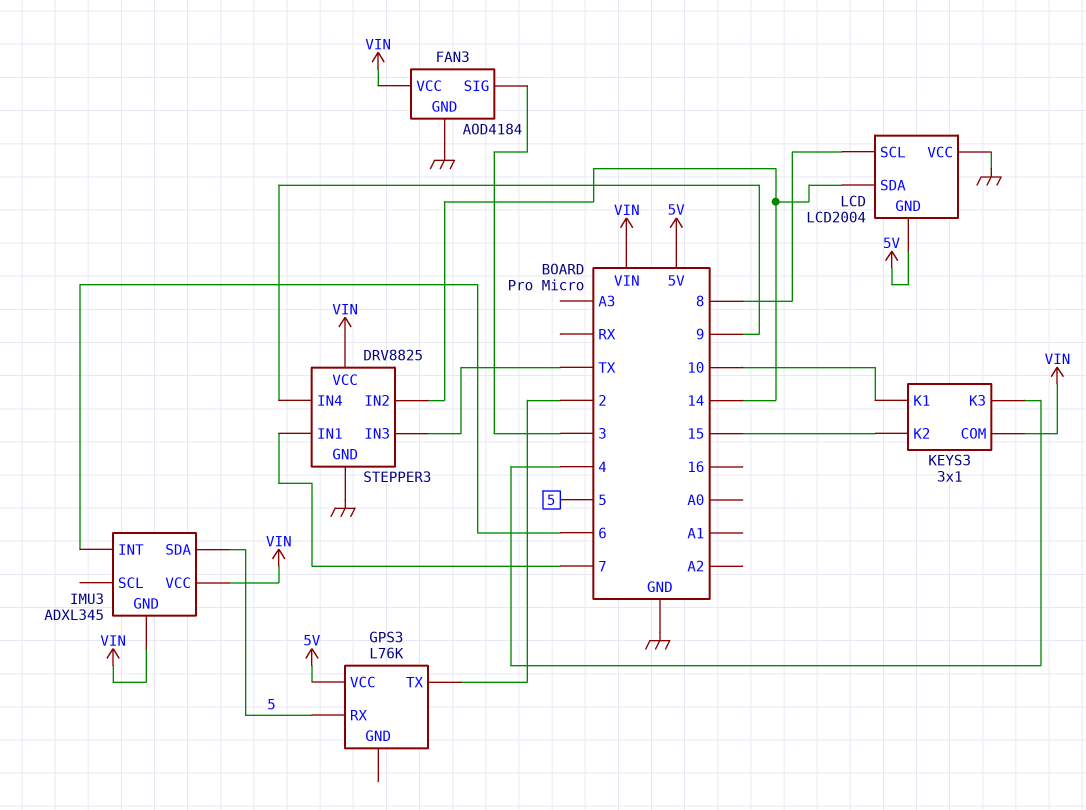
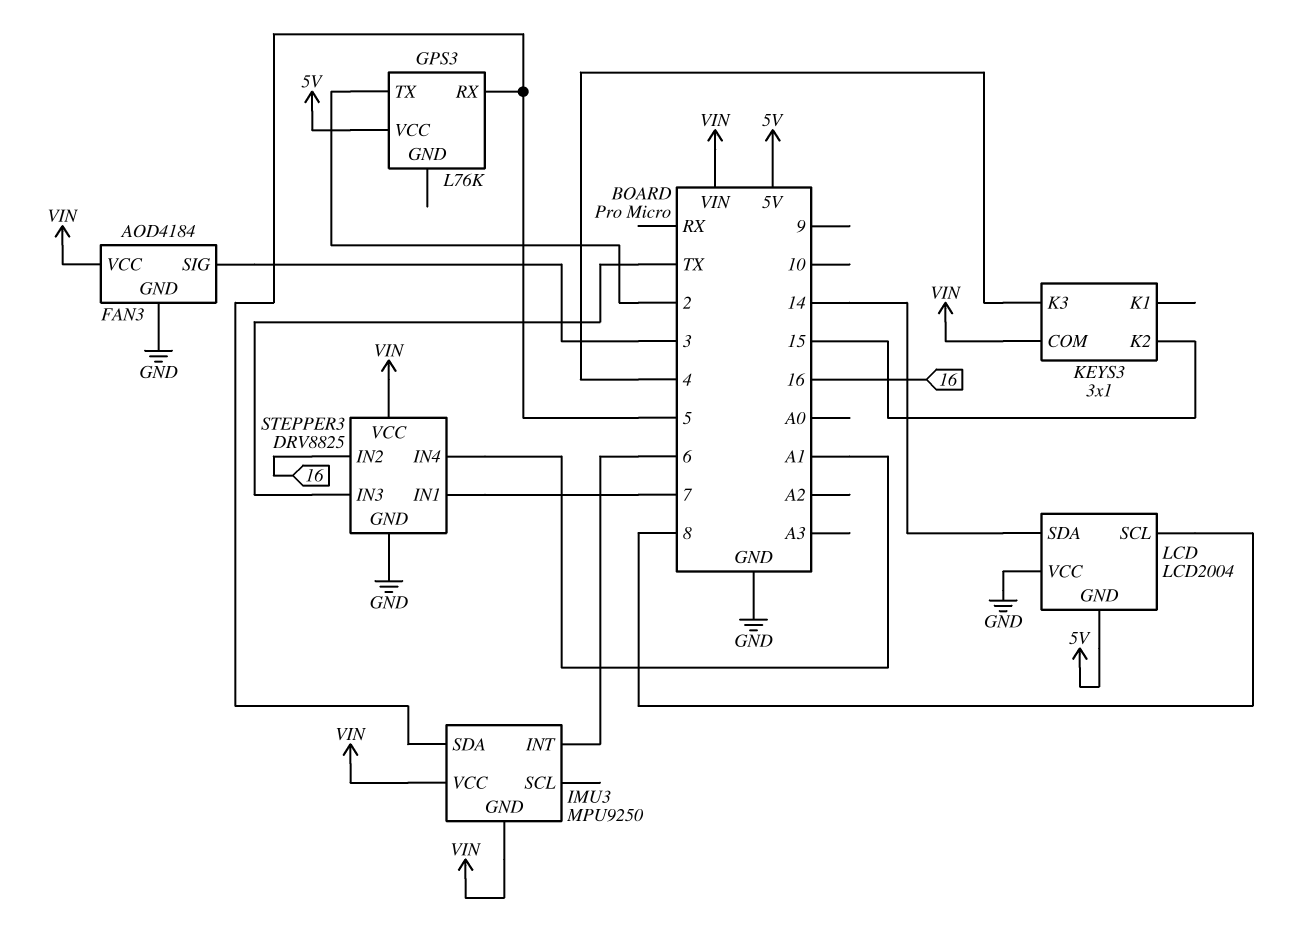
IMU3: ADXL345 -> MPU9250
KEYS3 pin K1: 10 -> none
STEPPER3 pin IN2: 14 -> 16
STEPPER3 pin IN4: 9 -> A1

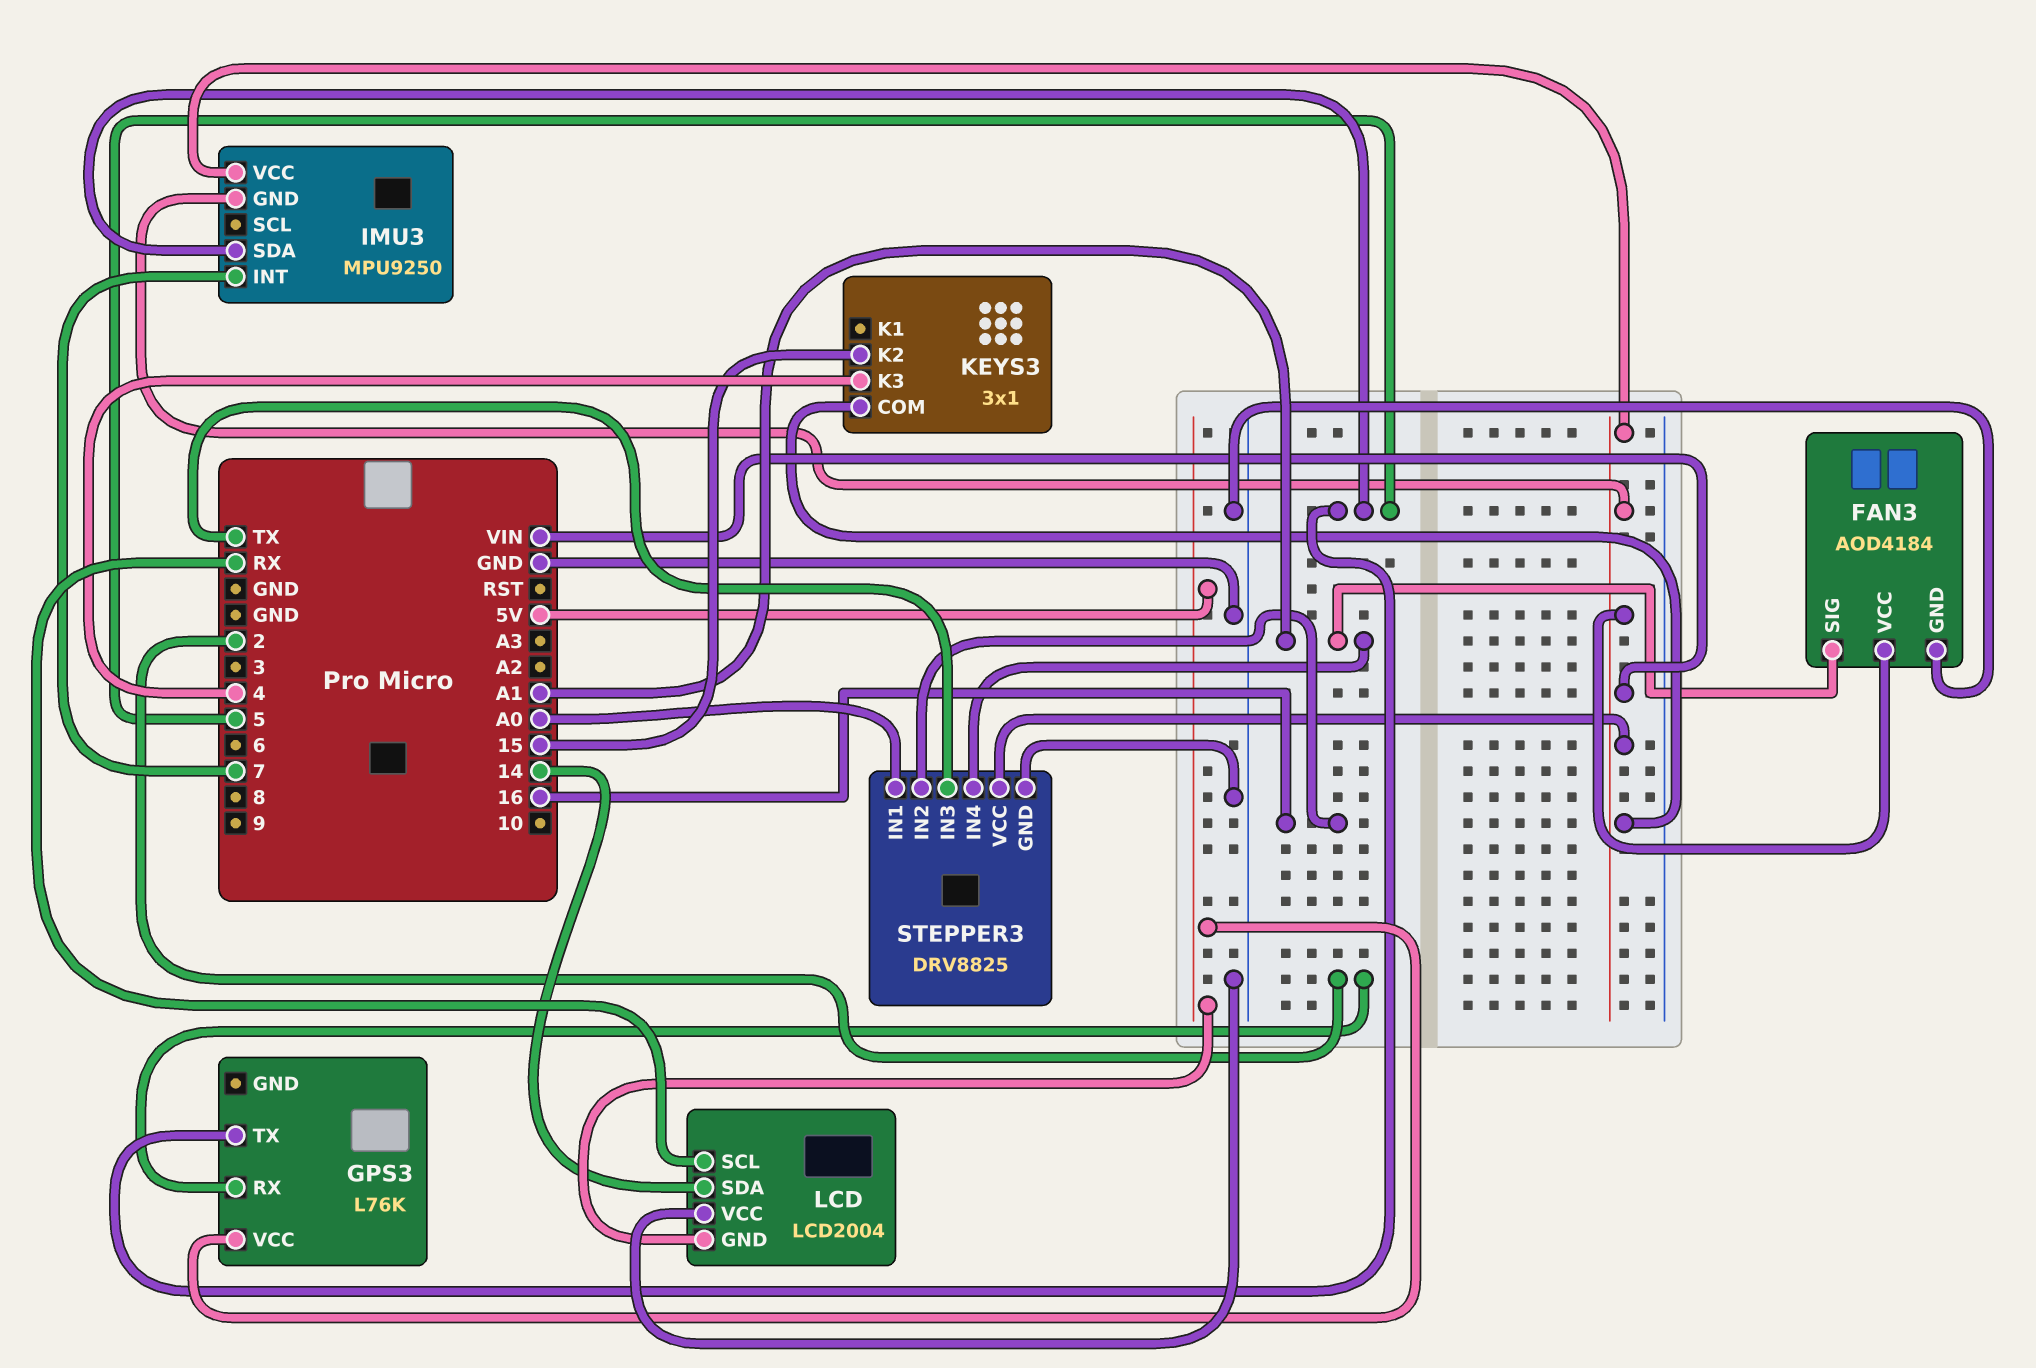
FAN3 pin SIG: 3 -> A1
GPS3 pin RX: 5 -> 2
GPS3 pin TX: 2 -> 5
IMU3 pin INT: 6 -> 7
LCD pin SCL: 8 -> RX
STEPPER3 pin IN1: 7 -> A0

